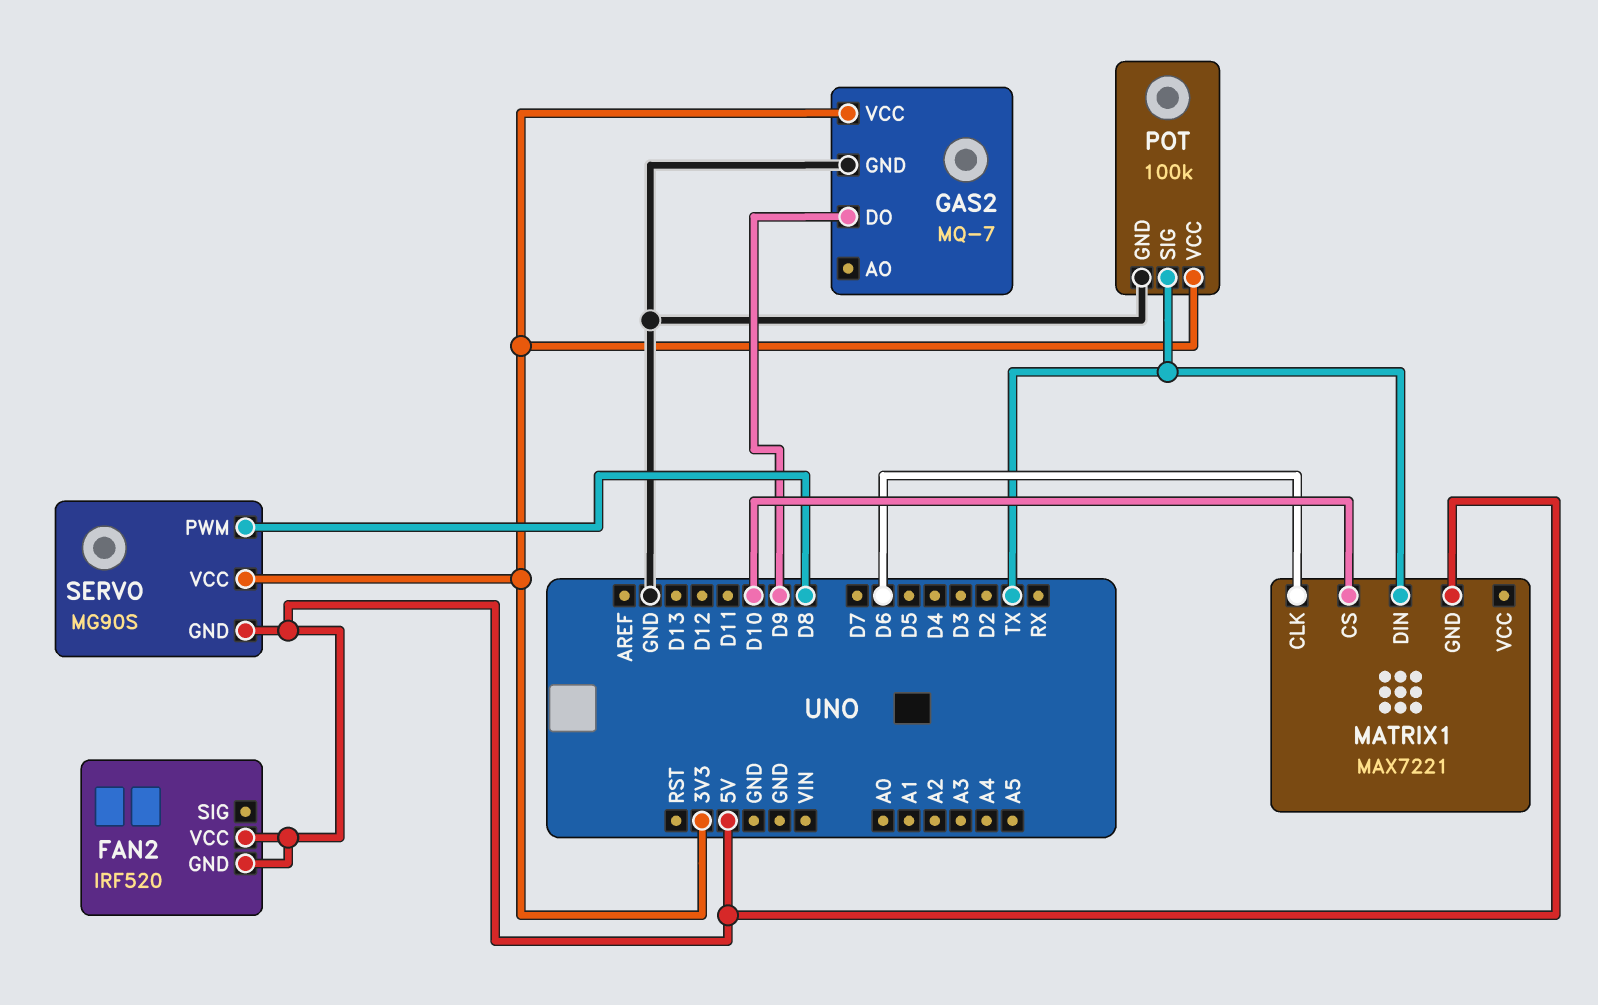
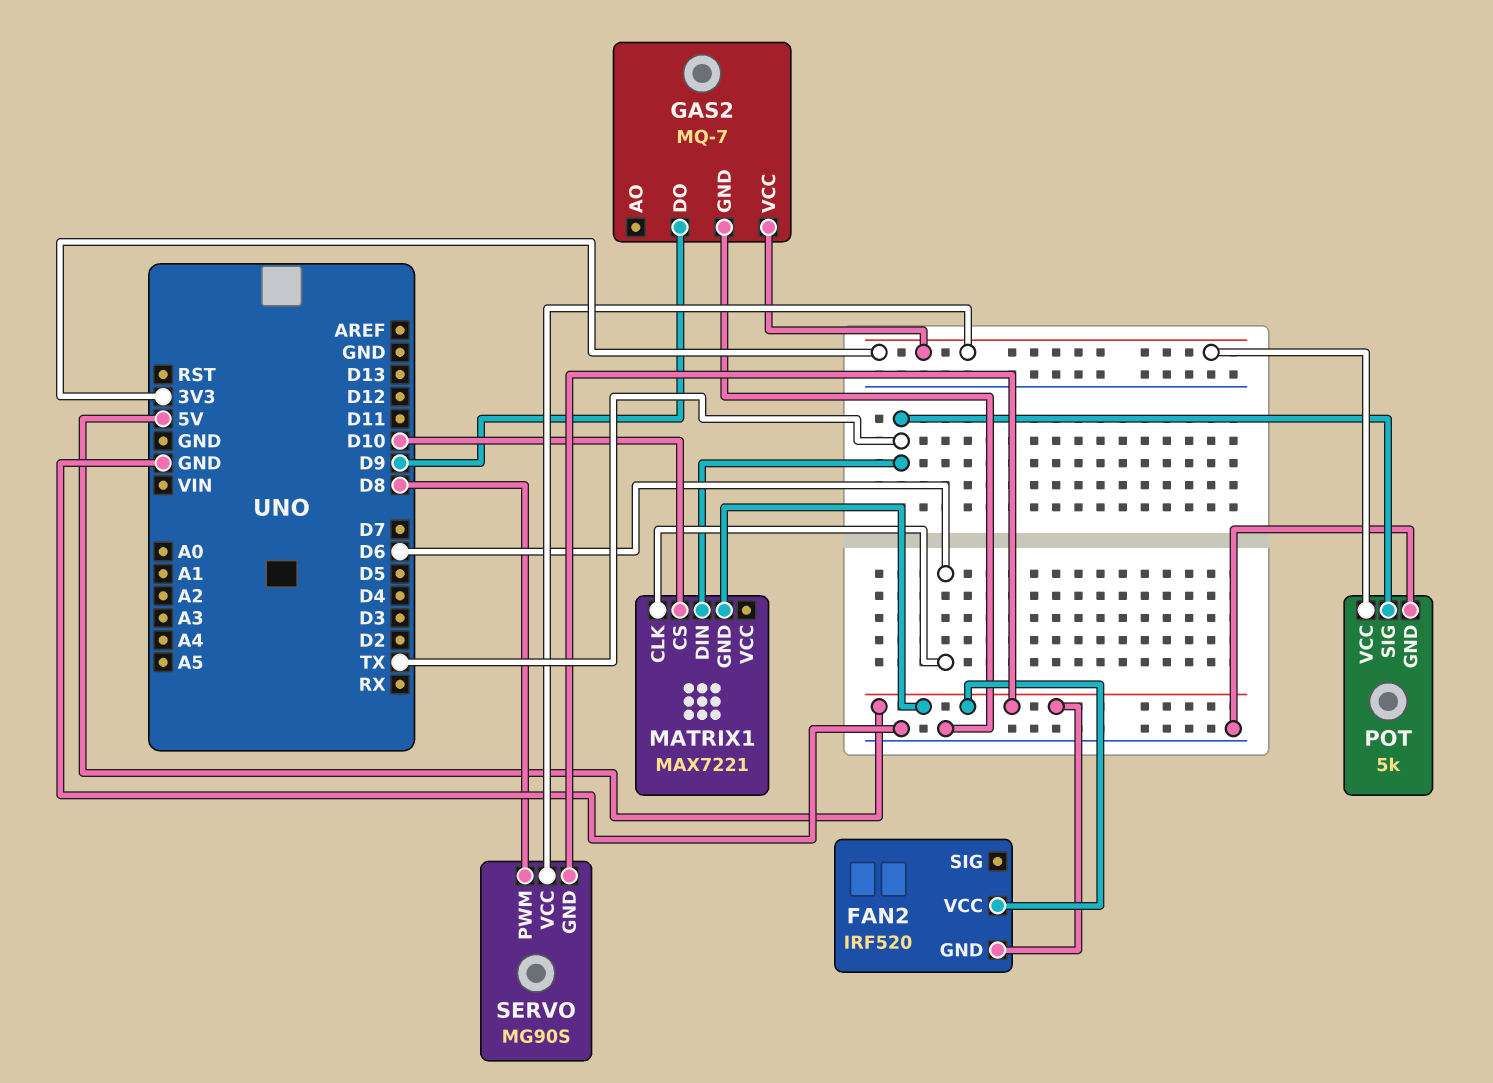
POT: 100k -> 5k

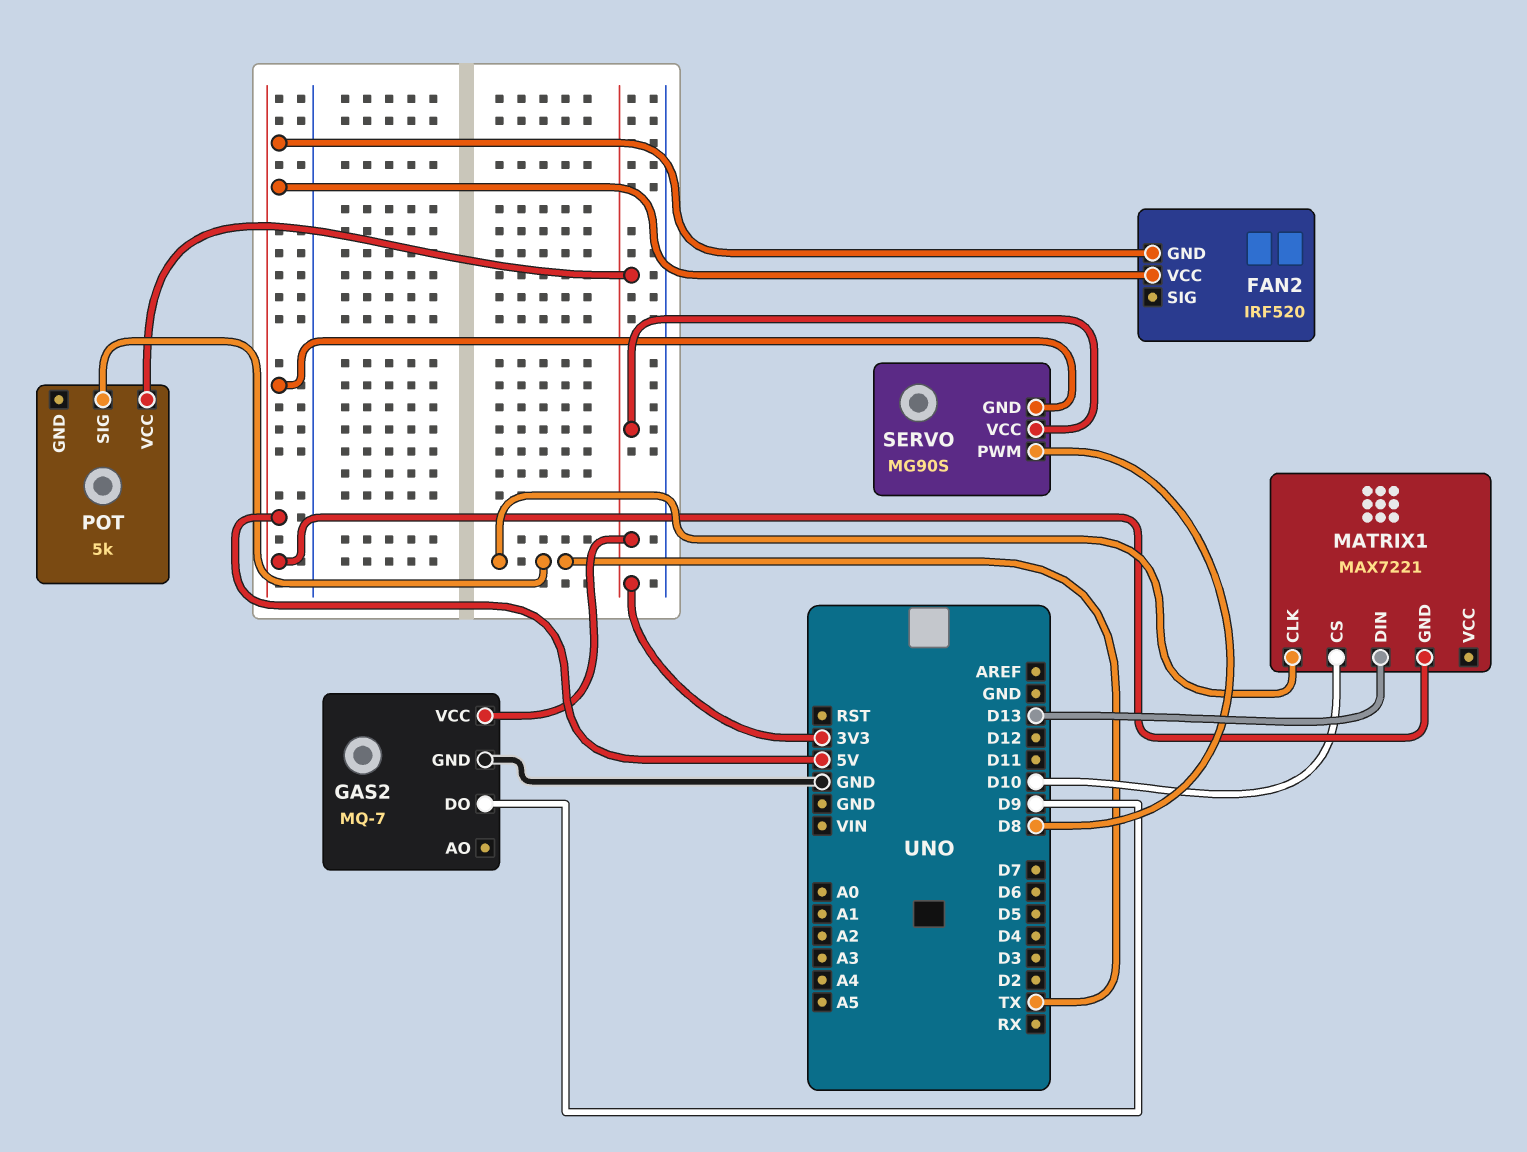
MATRIX1 pin CLK: D6 -> TX
MATRIX1 pin DIN: TX -> D13
POT pin GND: GND -> none

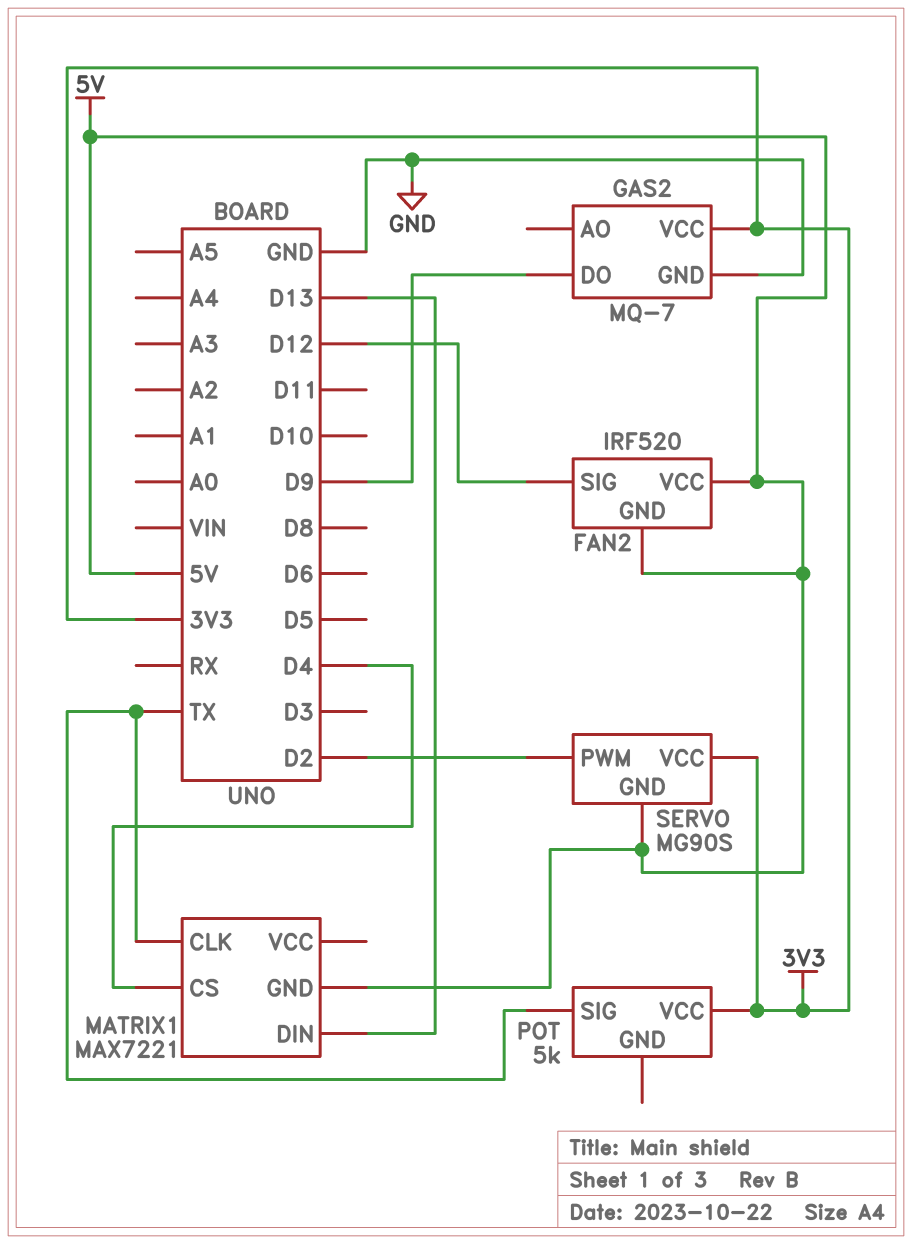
FAN2 pin SIG: none -> D12
MATRIX1 pin CS: D10 -> D4
SERVO pin PWM: D8 -> D2

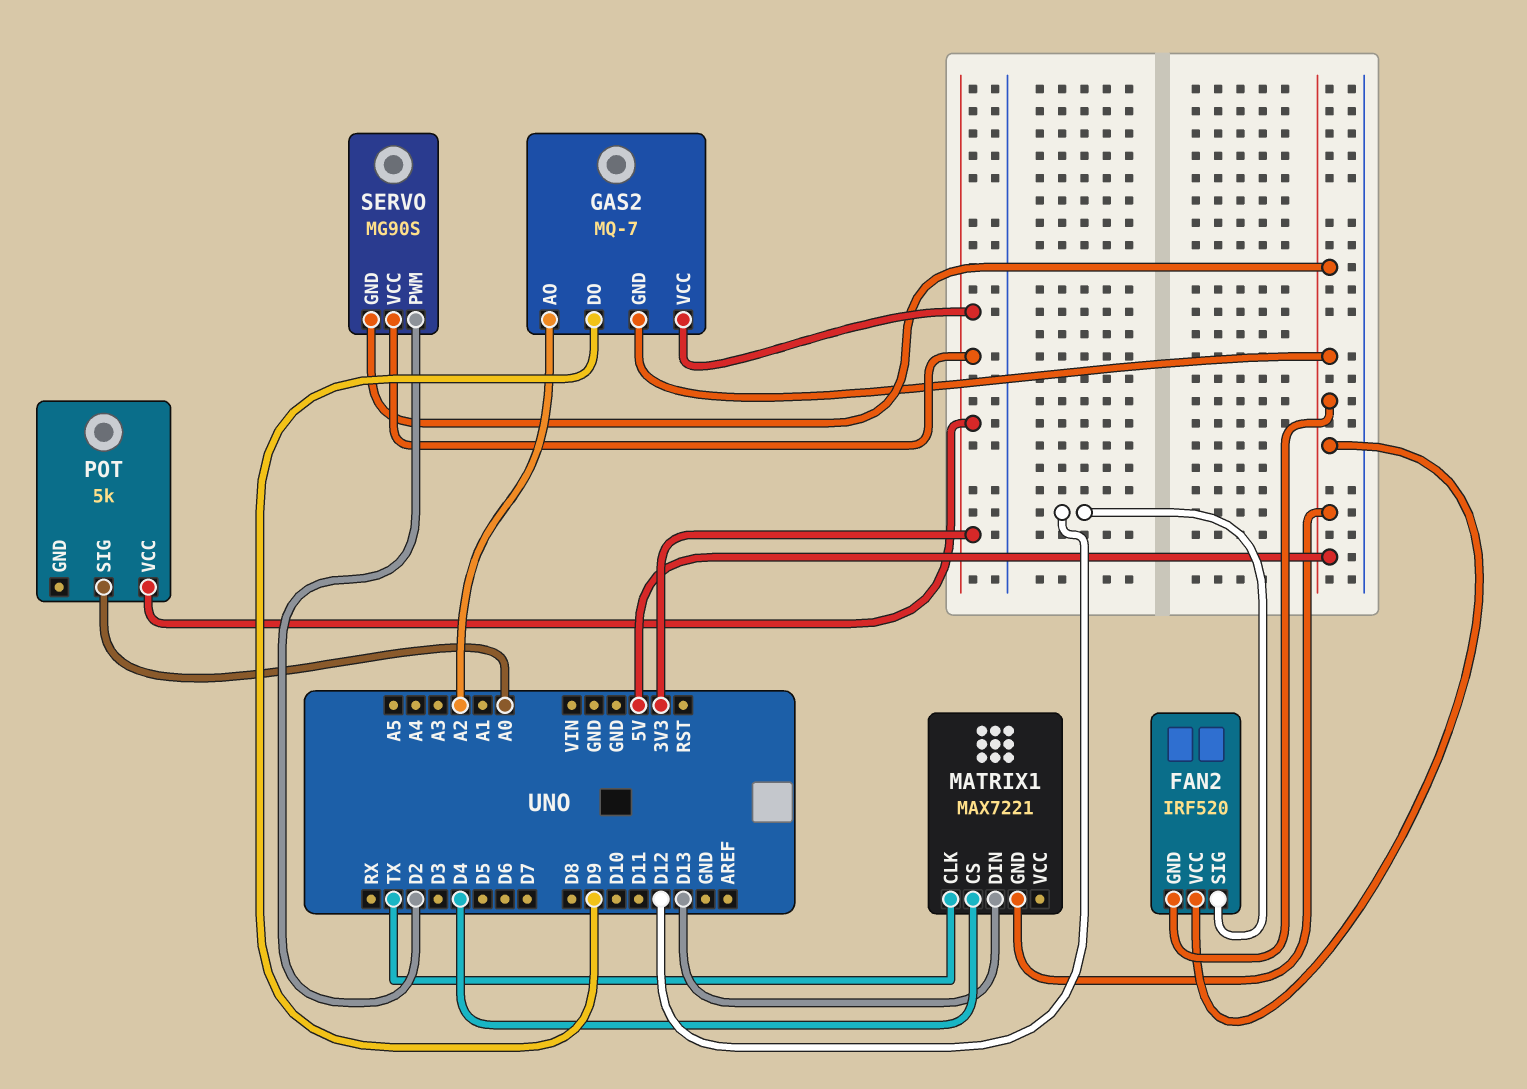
GAS2 pin AO: none -> A2
GAS2 pin GND: GND -> 5V
POT pin SIG: TX -> A0

